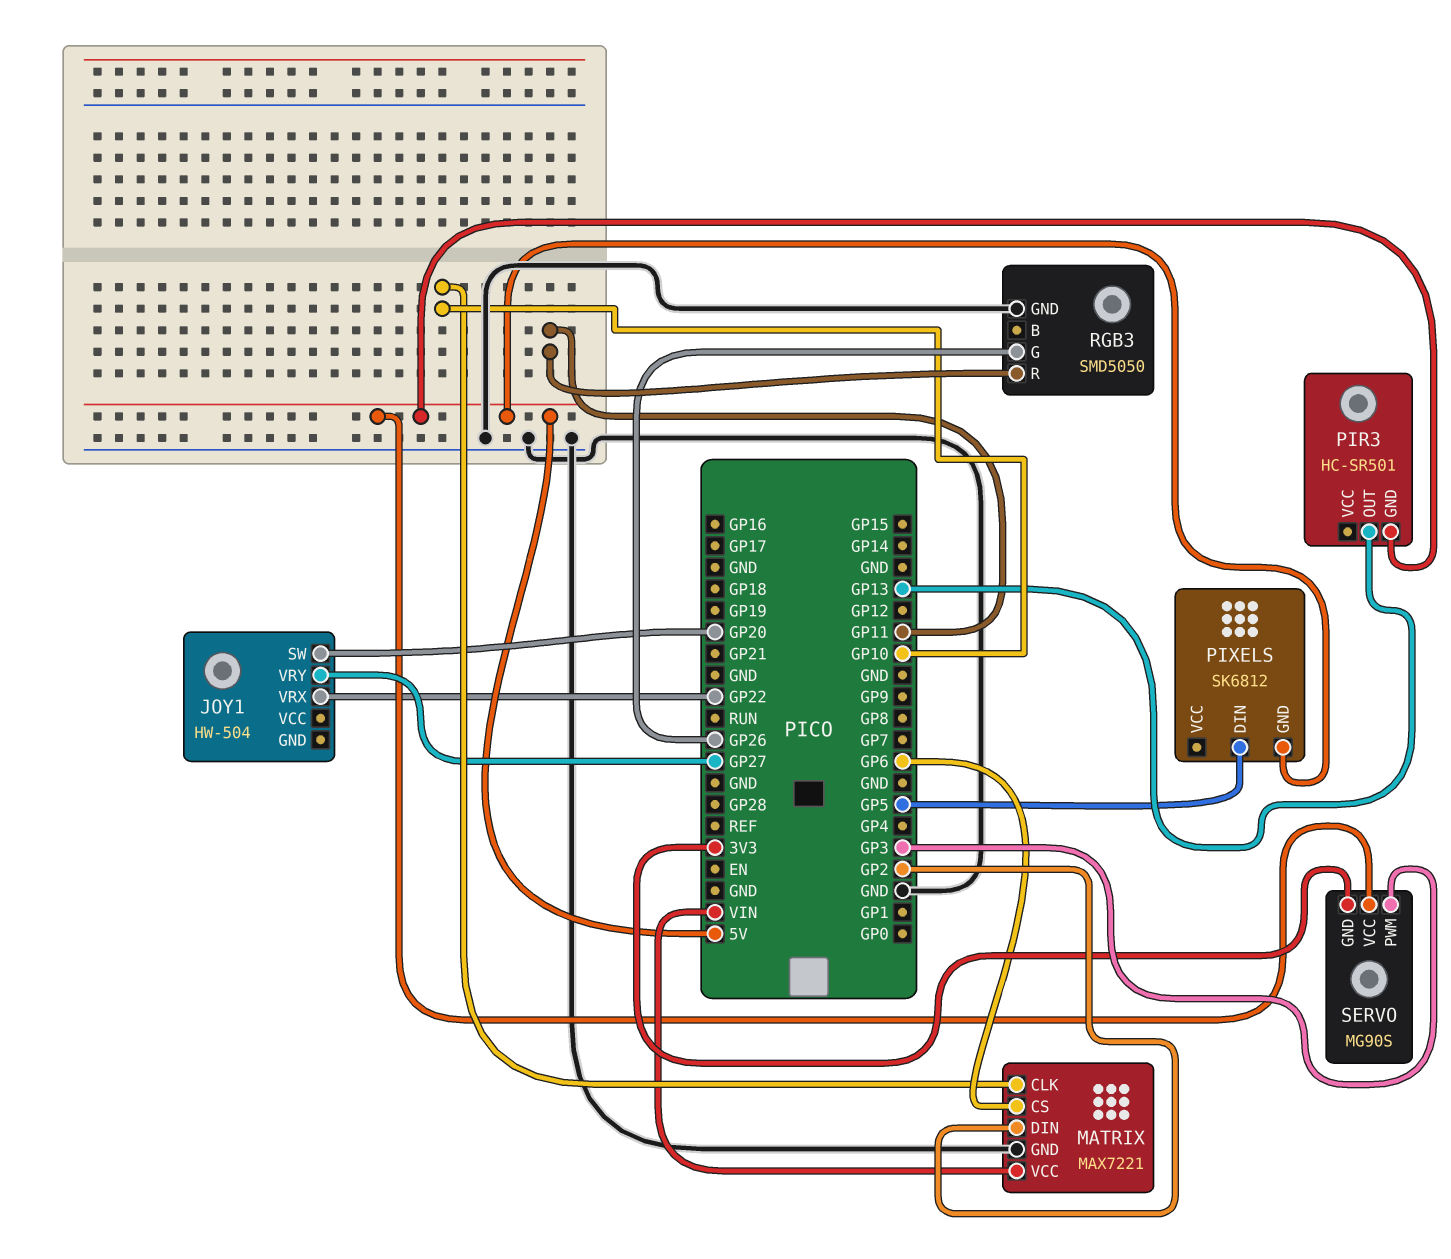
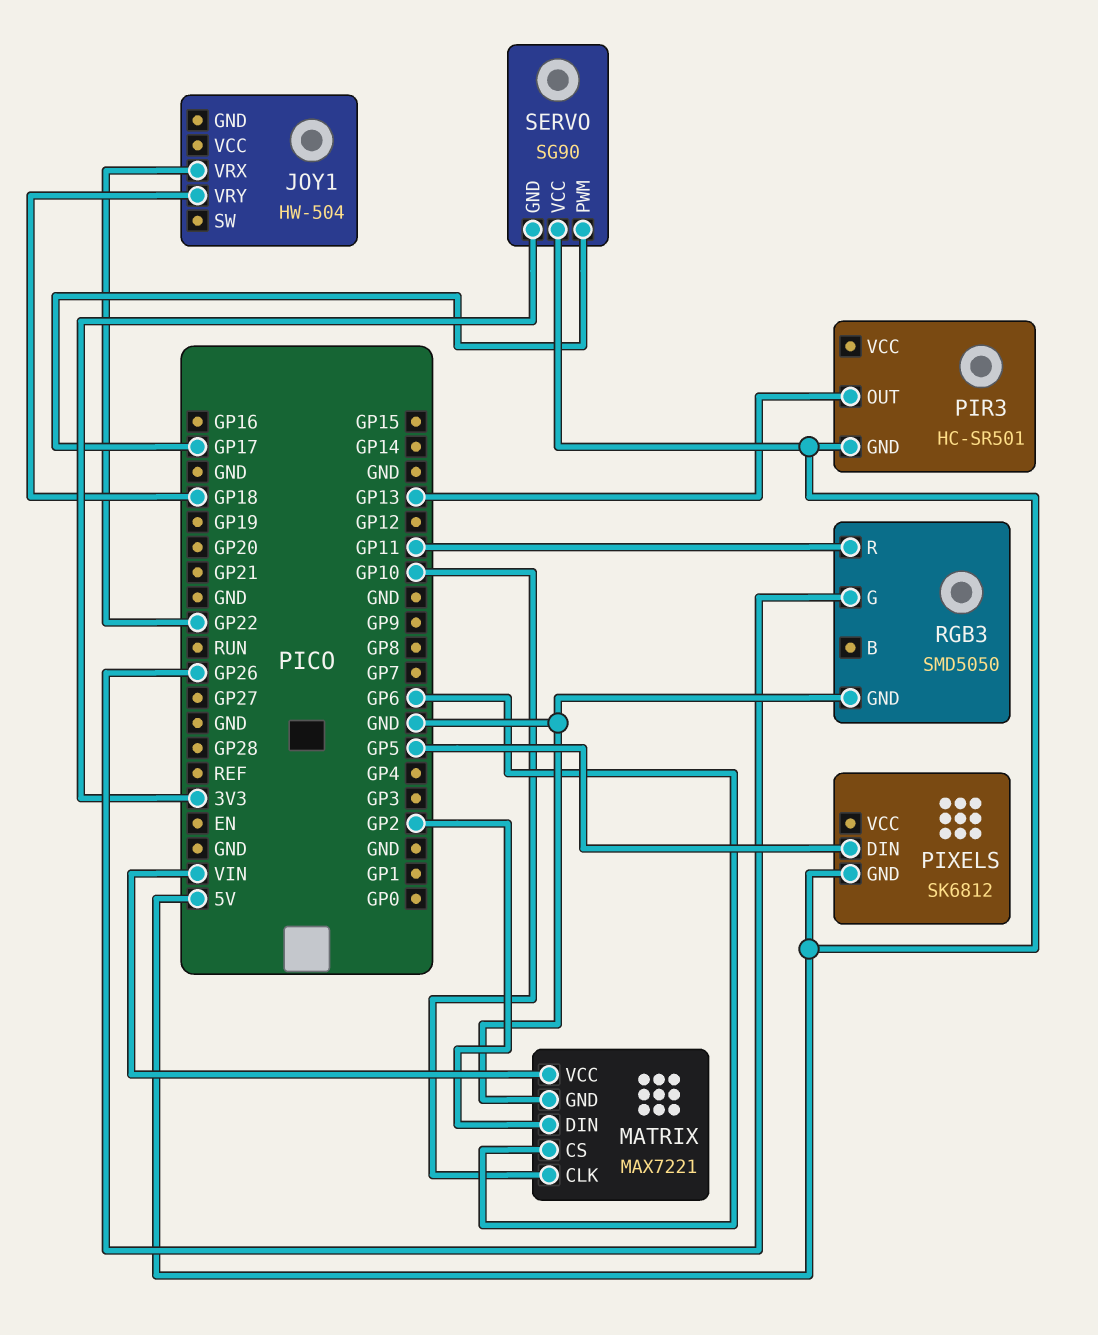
JOY1 pin SW: GP20 -> none
JOY1 pin VRY: GP27 -> GP18
SERVO: MG90S -> SG90
SERVO pin PWM: GP3 -> GP17

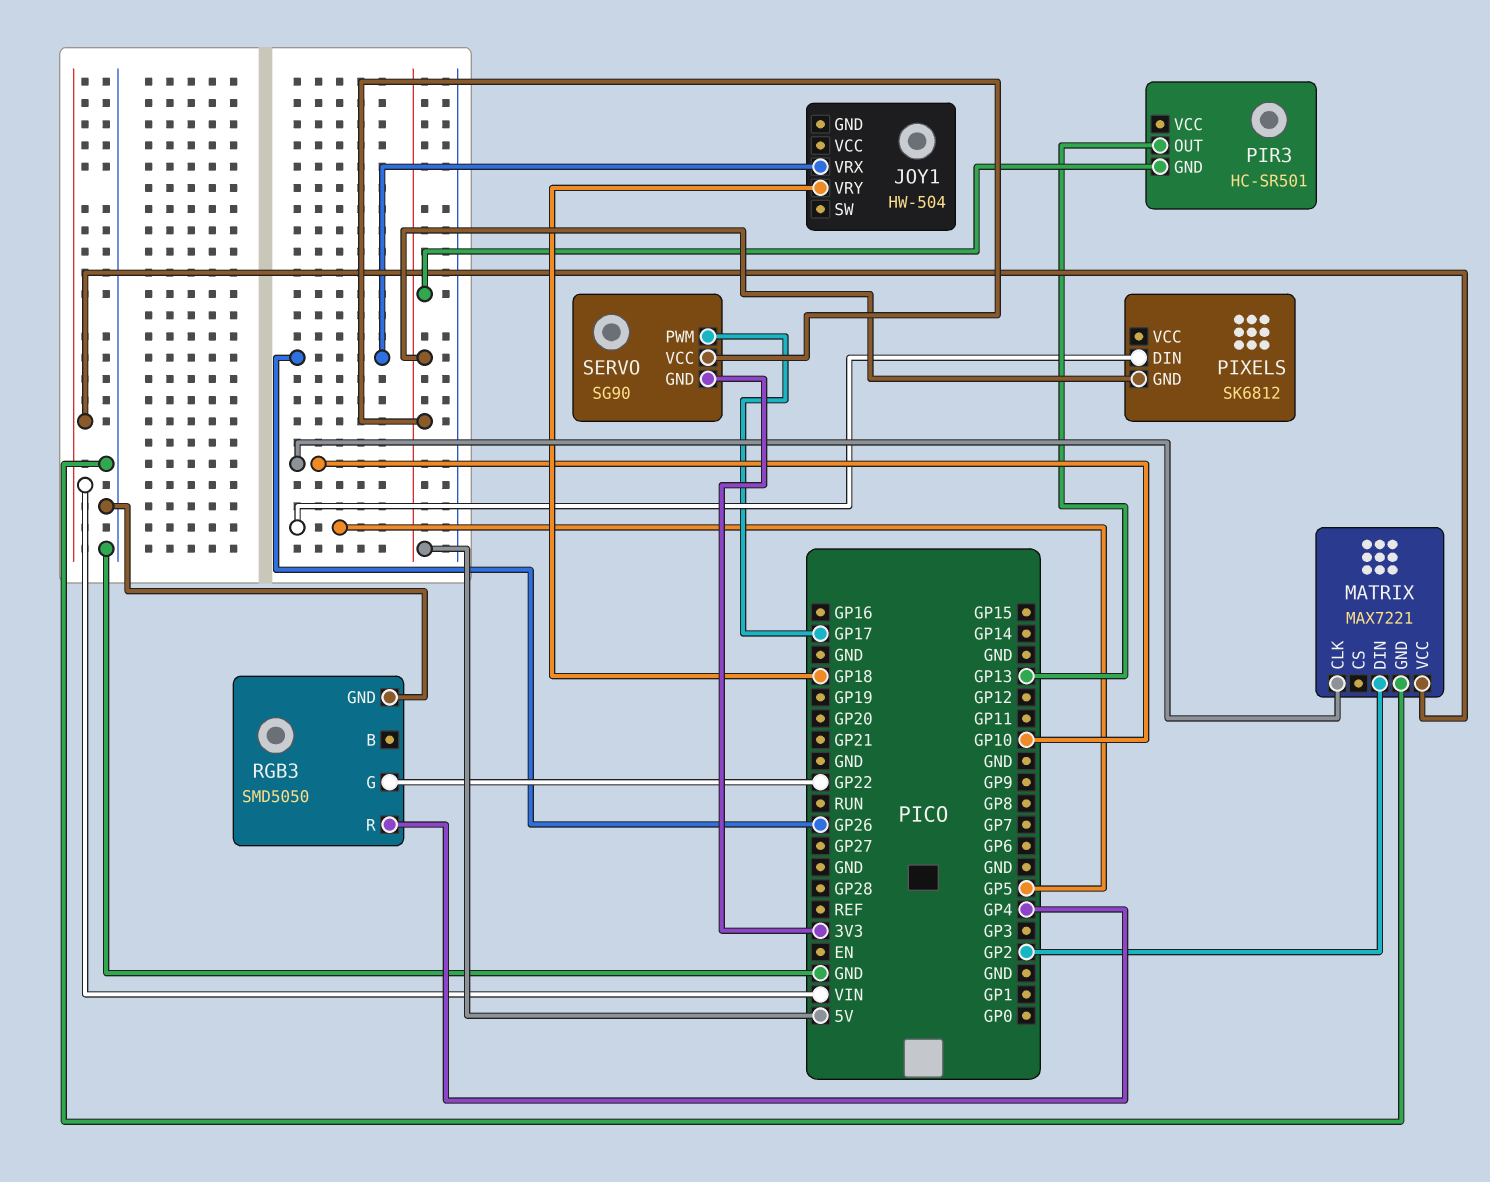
JOY1 pin VRX: GP22 -> GP26
MATRIX pin CS: GP6 -> none
RGB3 pin G: GP26 -> GP22
RGB3 pin R: GP11 -> GP4

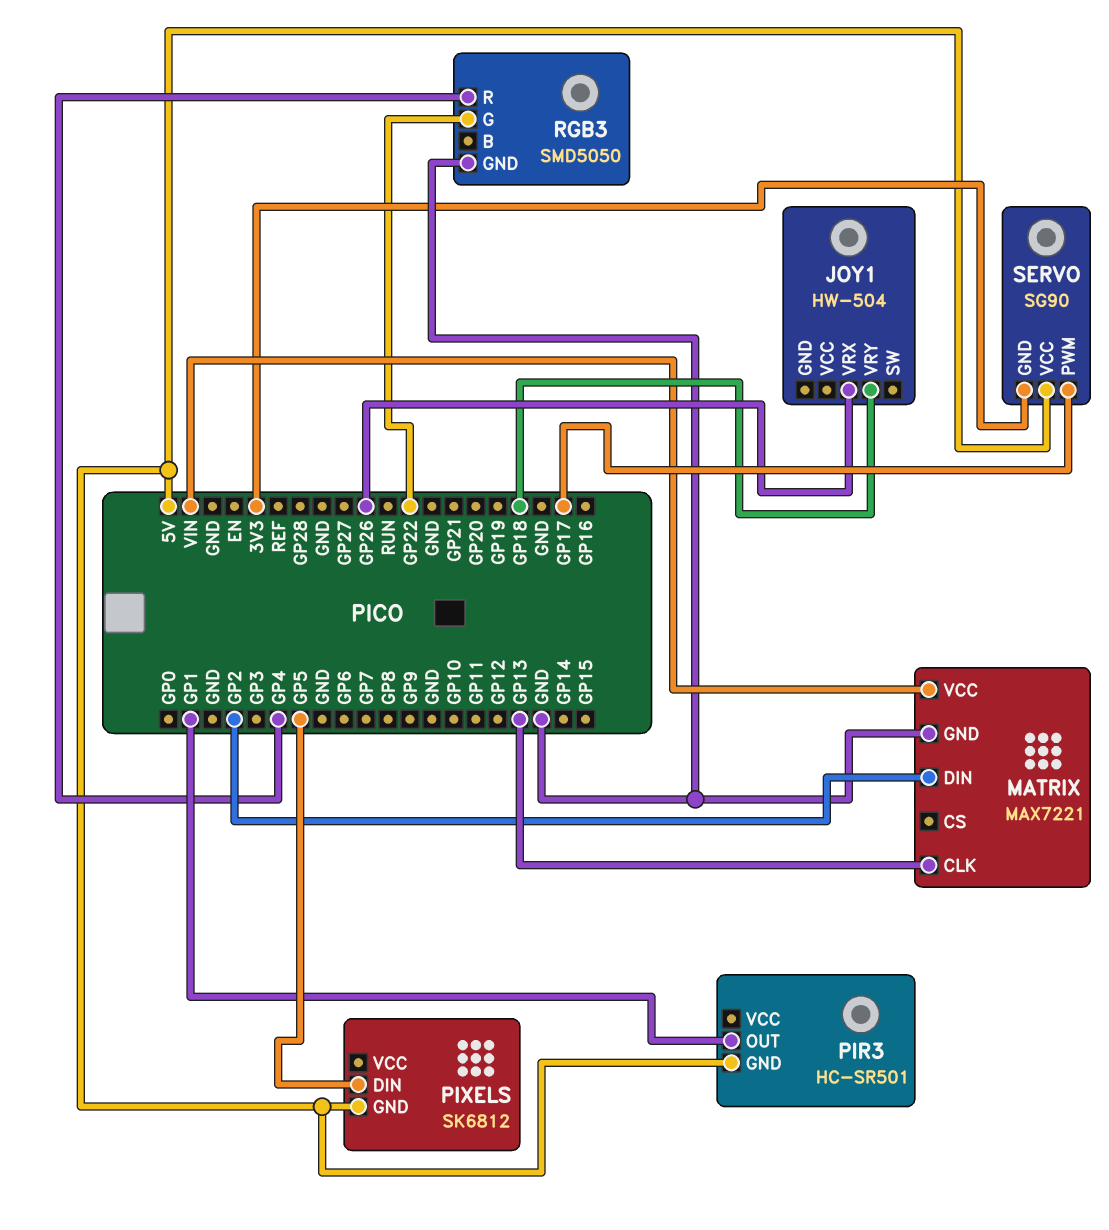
MATRIX pin CLK: GP10 -> GP13
PIR3 pin OUT: GP13 -> GP1

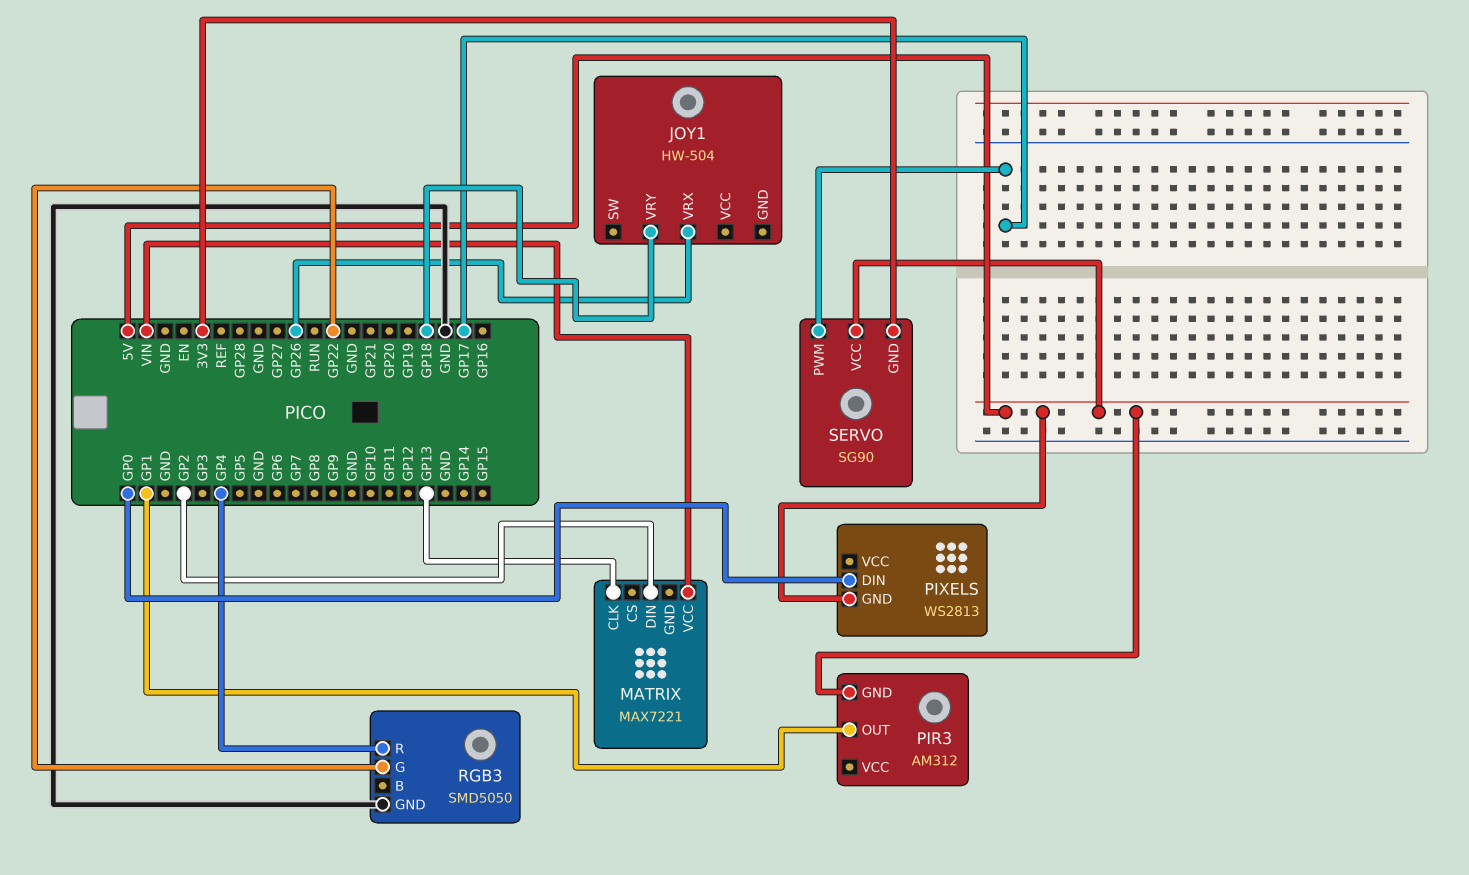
MATRIX pin GND: GND -> none
PIR3: HC-SR501 -> AM312
PIXELS: SK6812 -> WS2813
PIXELS pin DIN: GP5 -> GP0

